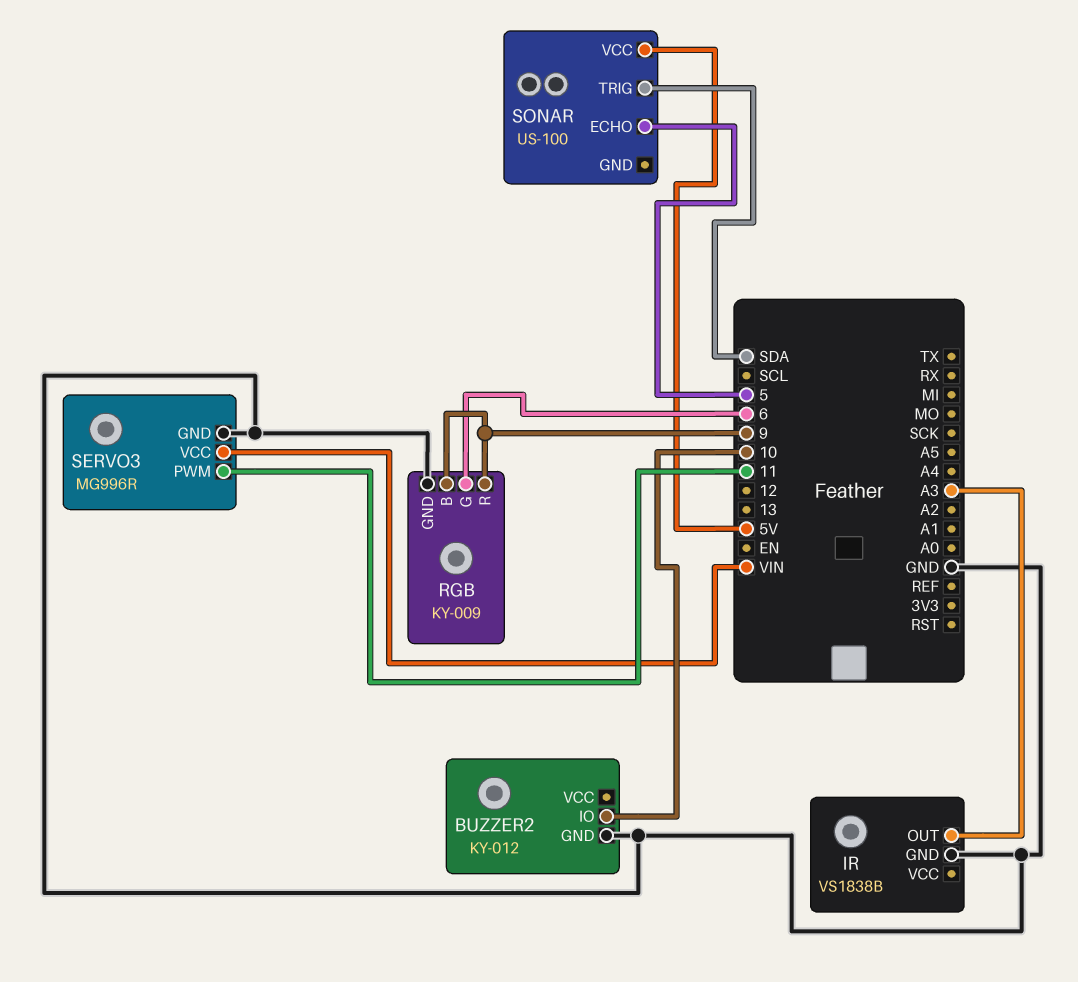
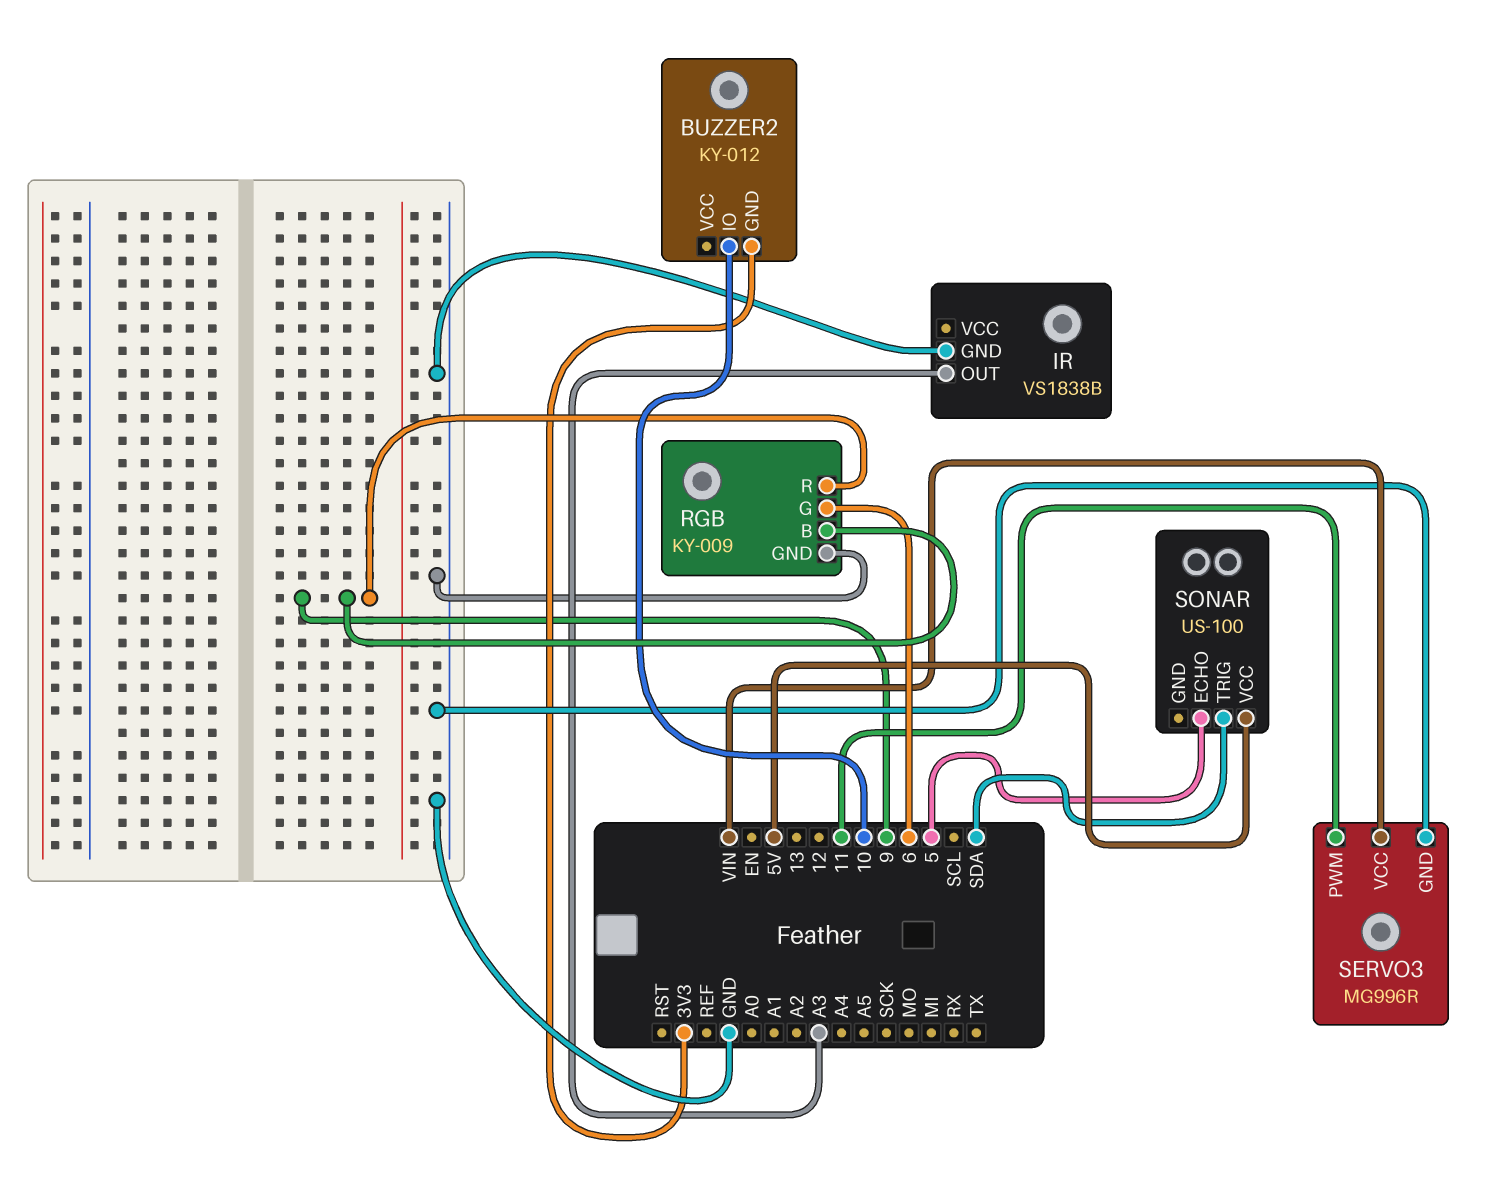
BUZZER2 pin GND: GND -> 3V3

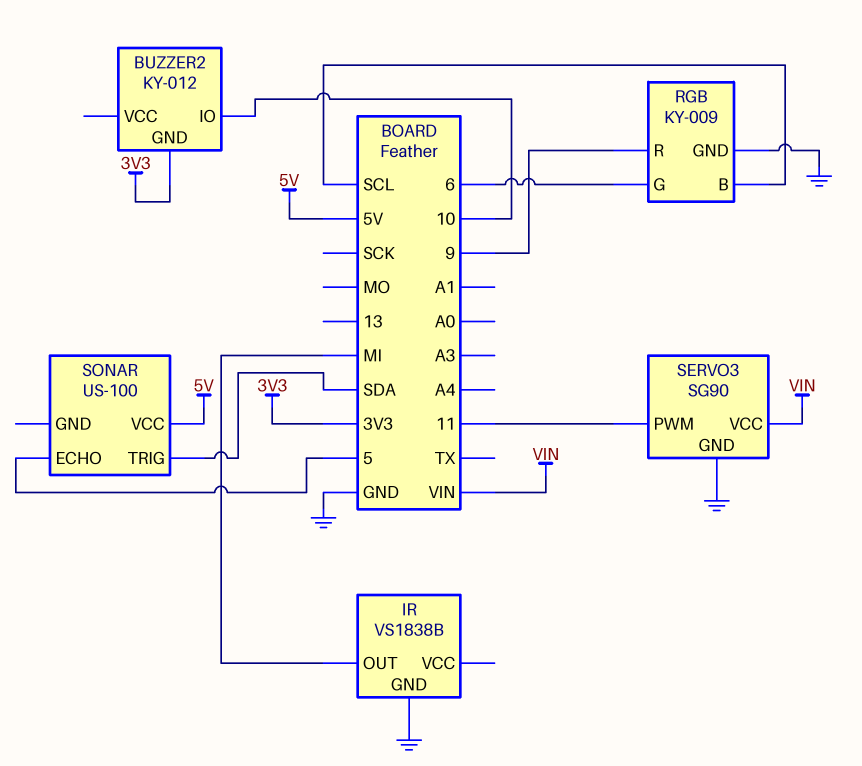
IR pin OUT: A3 -> MI
RGB pin B: 9 -> SCL
SERVO3: MG996R -> SG90

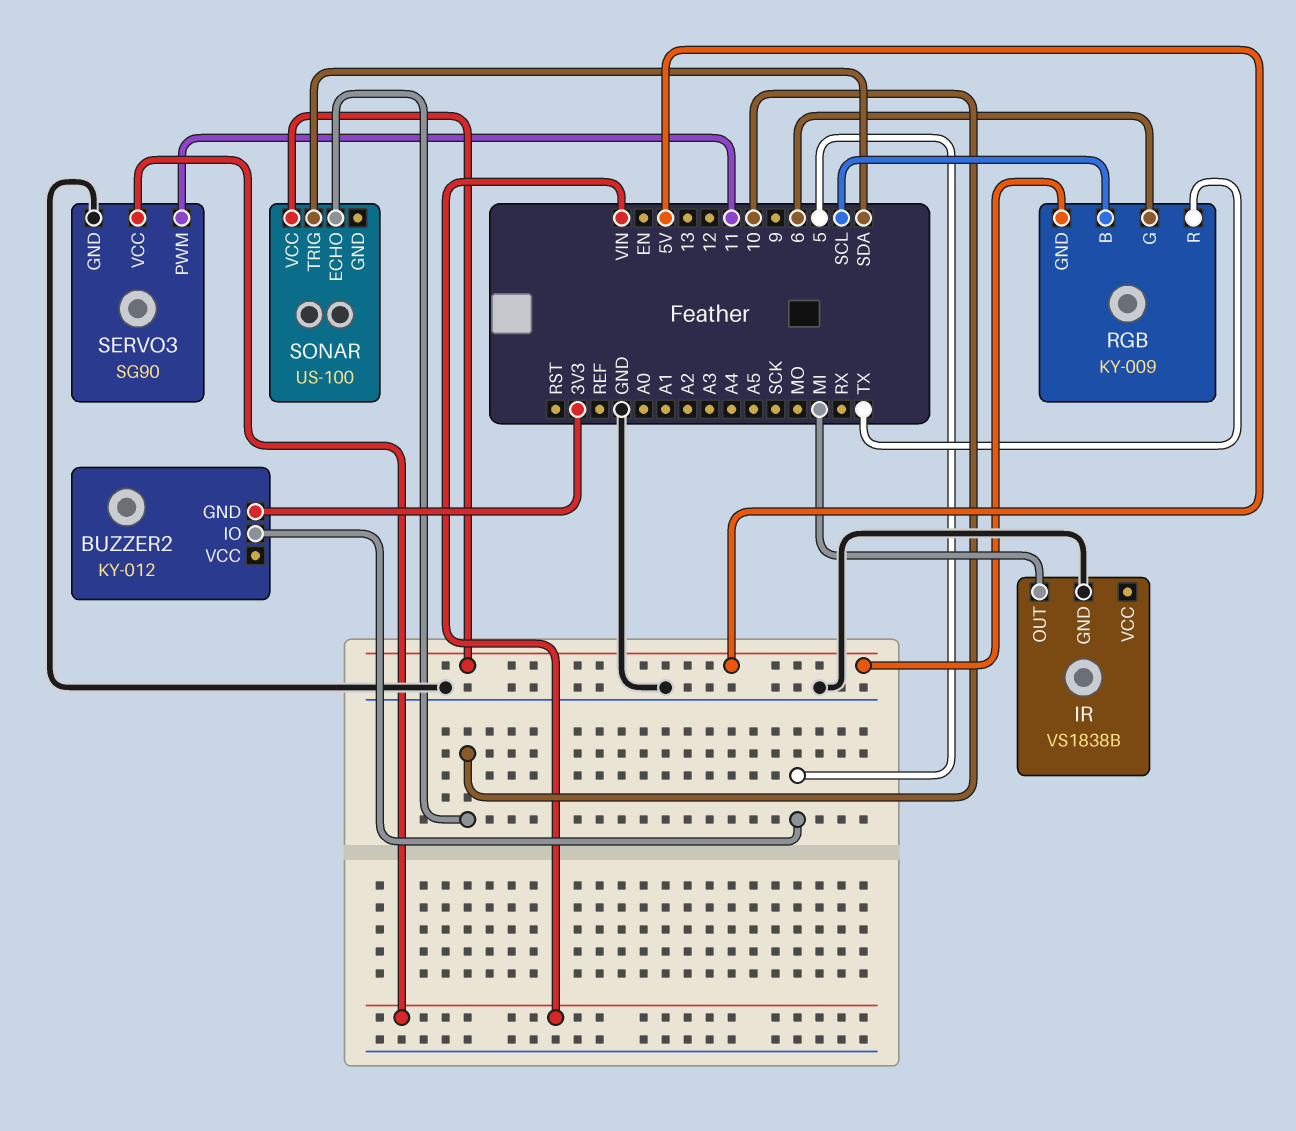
BUZZER2 pin IO: 10 -> 5
RGB pin GND: GND -> 5V
RGB pin R: 9 -> TX
SONAR pin ECHO: 5 -> 10

